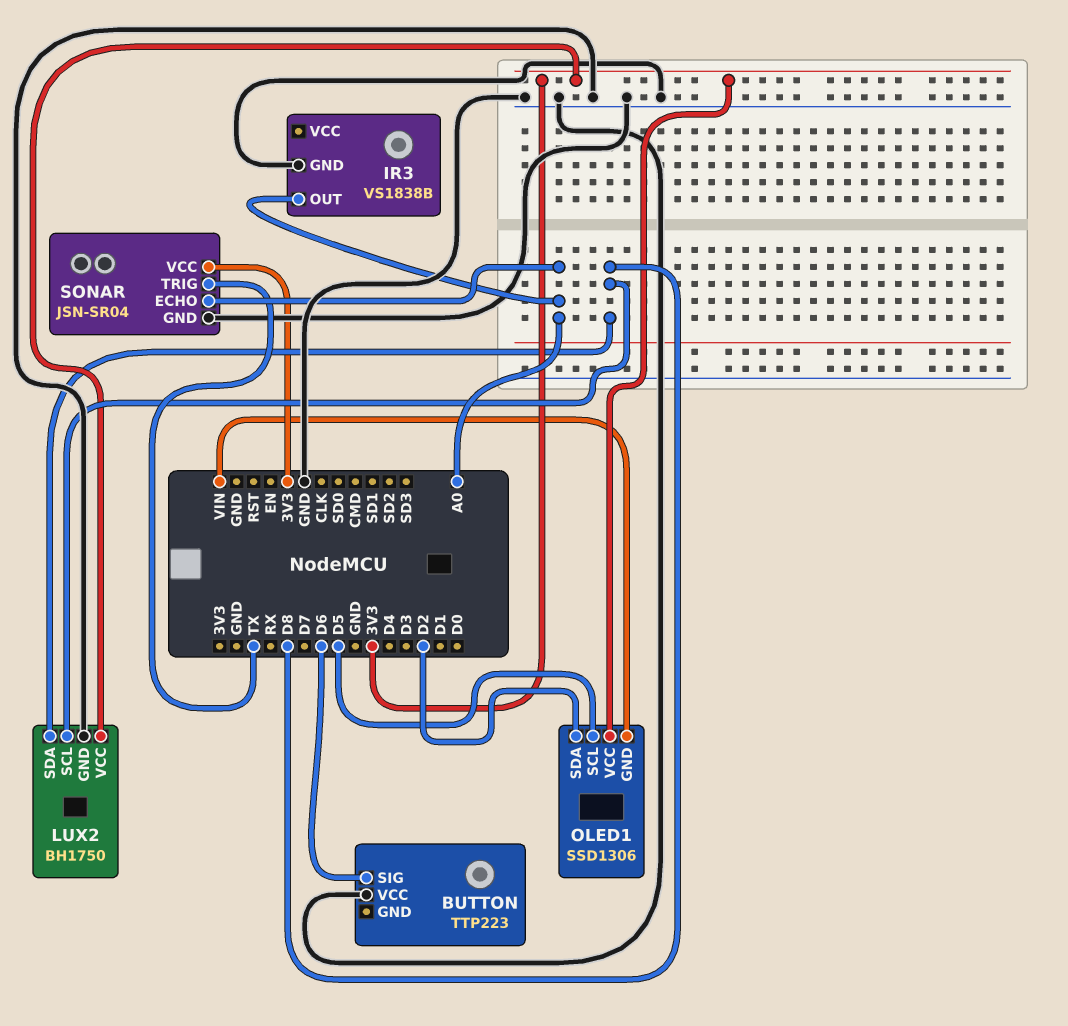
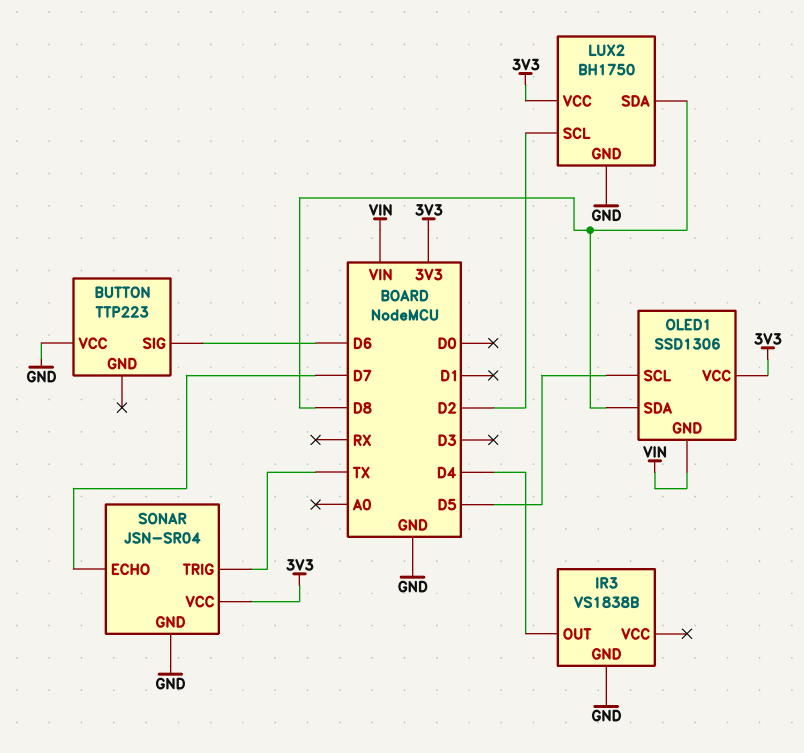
IR3 pin OUT: A0 -> D4
LUX2 pin SCL: D8 -> D2
OLED1 pin SDA: D2 -> D8
SONAR pin ECHO: A0 -> D7

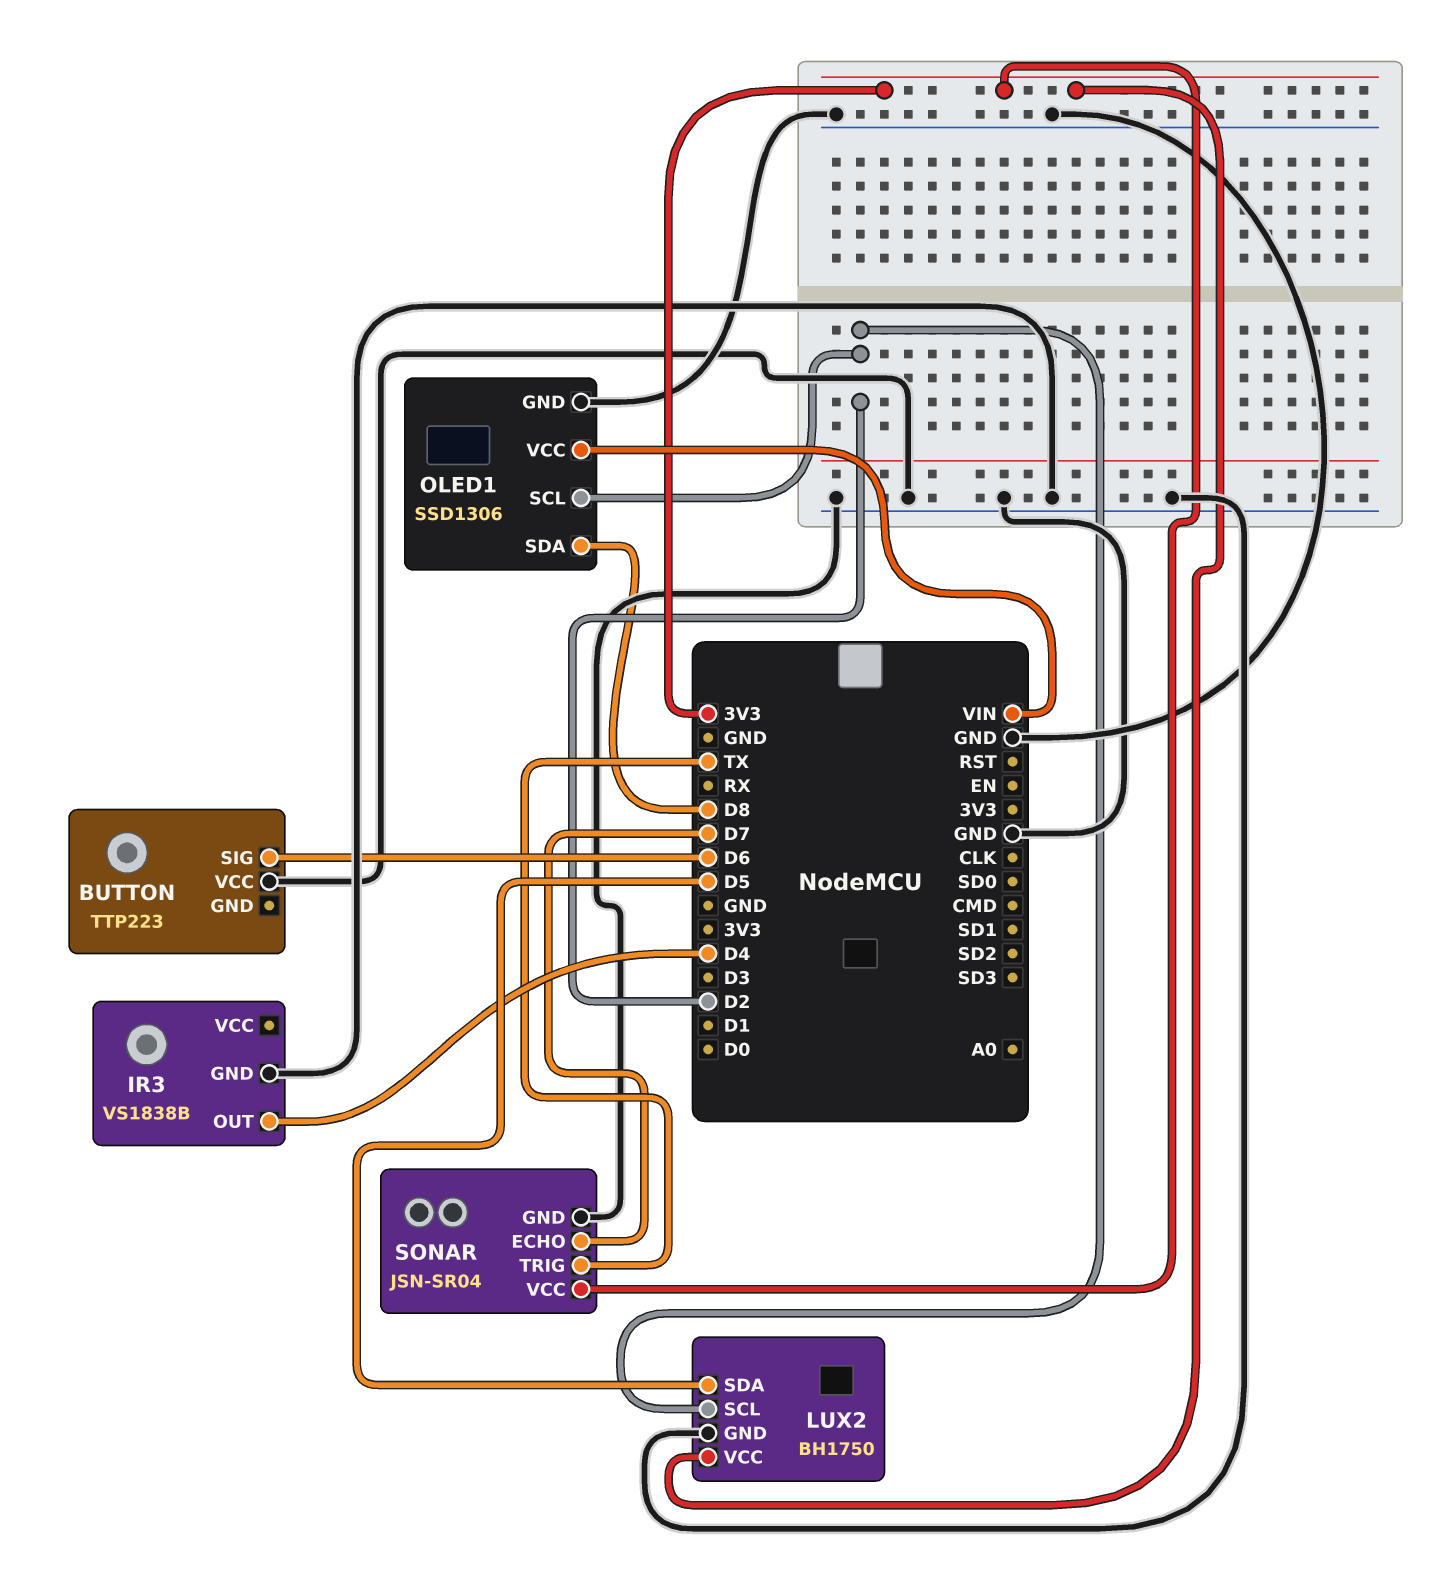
LUX2 pin SDA: D8 -> D5
OLED1 pin GND: VIN -> GND
OLED1 pin SCL: D5 -> D2
OLED1 pin VCC: 3V3 -> VIN

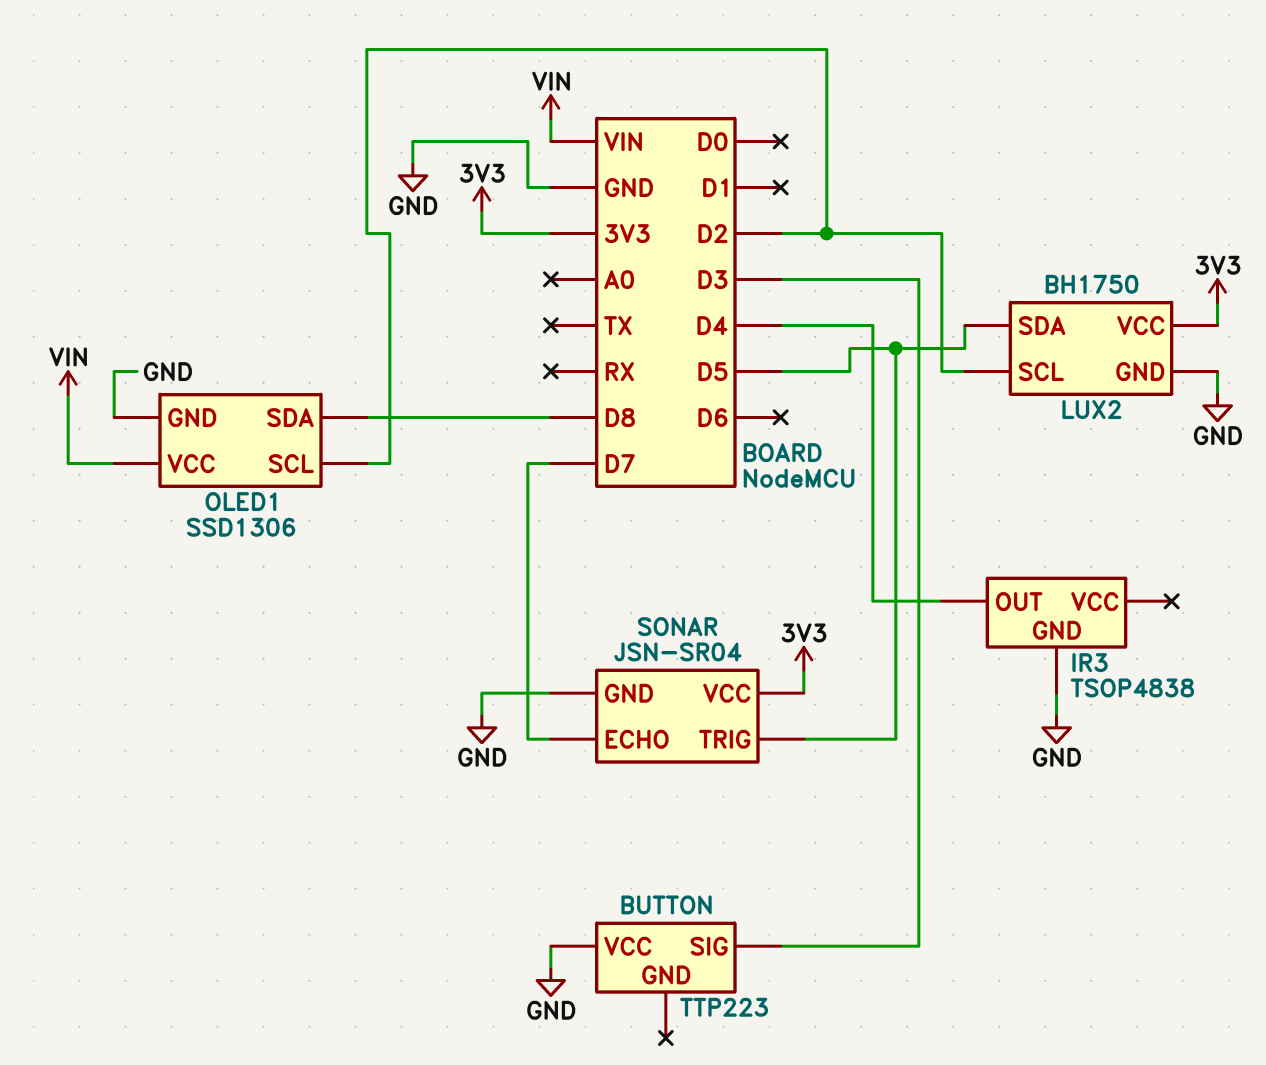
BUTTON pin SIG: D6 -> D3
IR3: VS1838B -> TSOP4838
SONAR pin TRIG: TX -> D5

